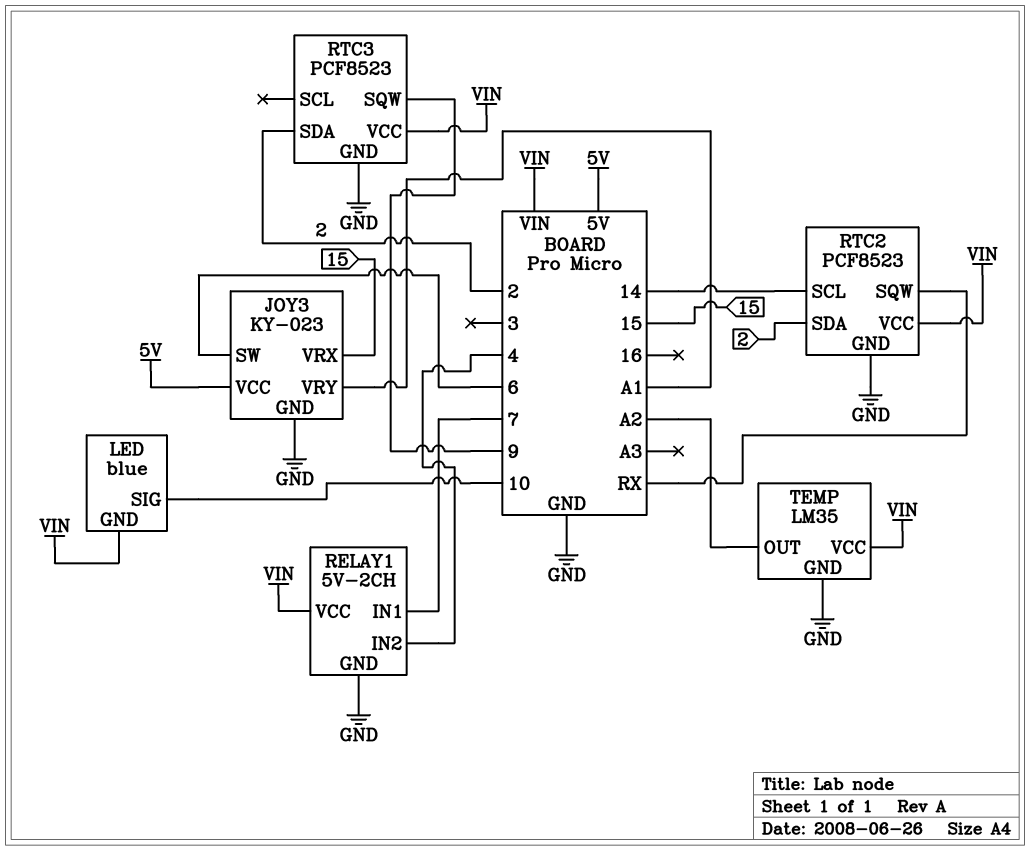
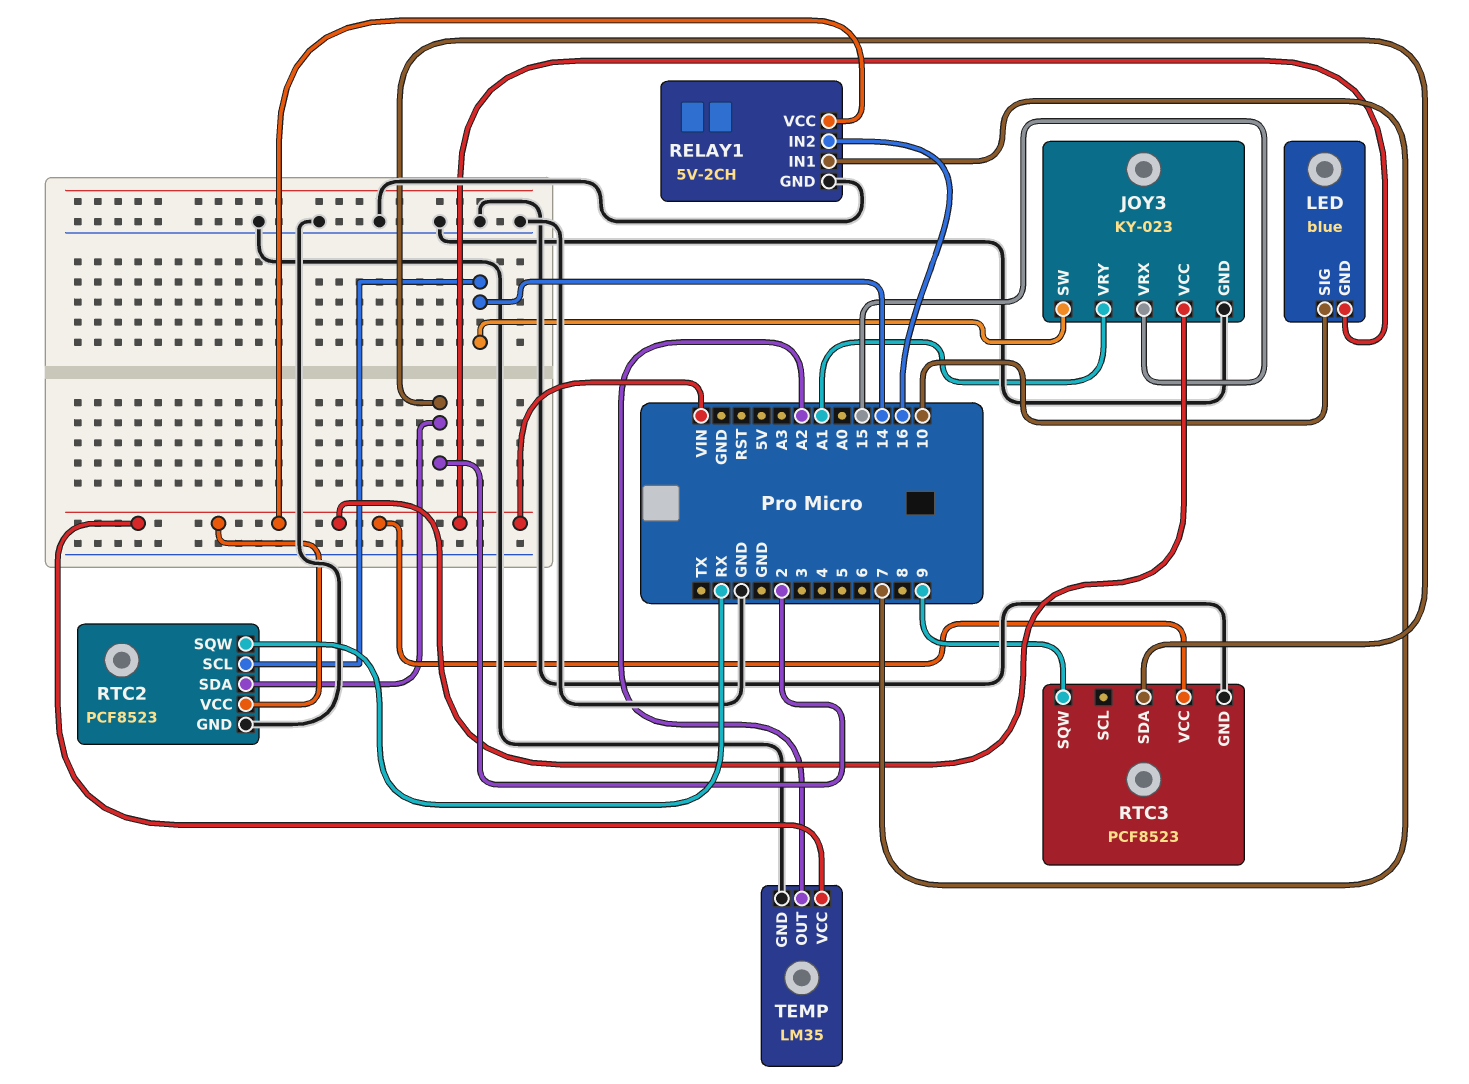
JOY3 pin SW: 6 -> 14
JOY3 pin VCC: 5V -> VIN
RELAY1 pin IN2: 4 -> 16

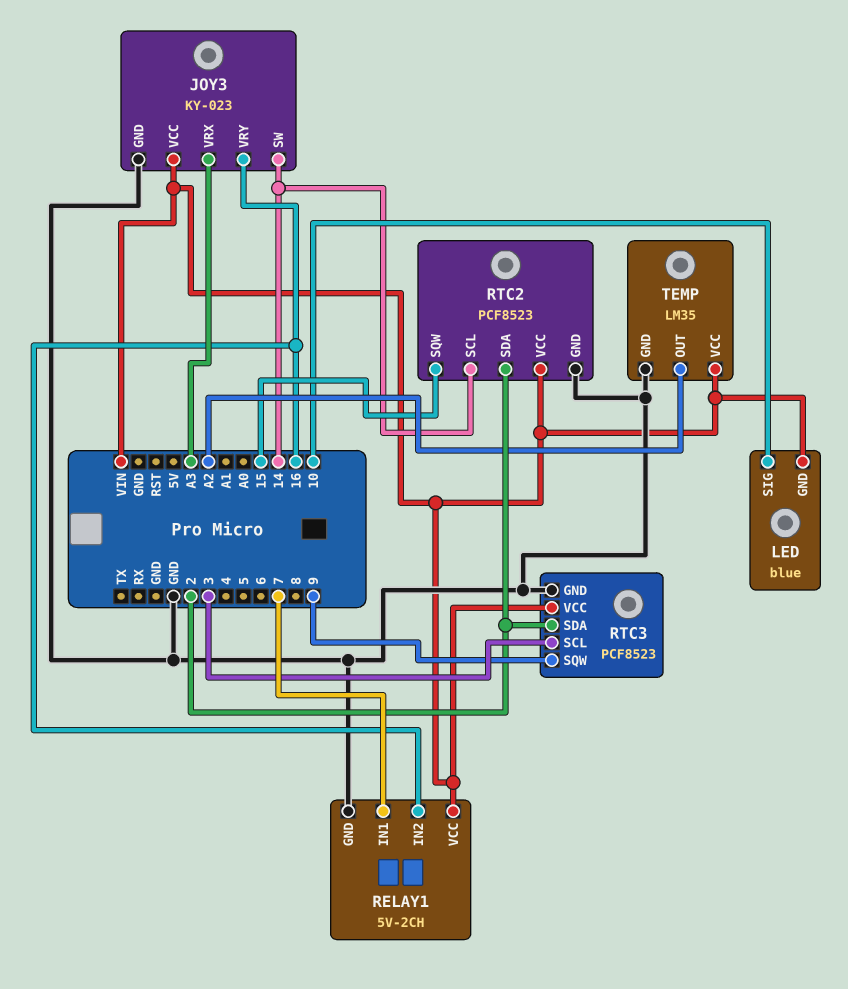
JOY3 pin VRX: 15 -> A3
JOY3 pin VRY: A1 -> 16
RTC2 pin SQW: RX -> 15
RTC3 pin SCL: none -> 3

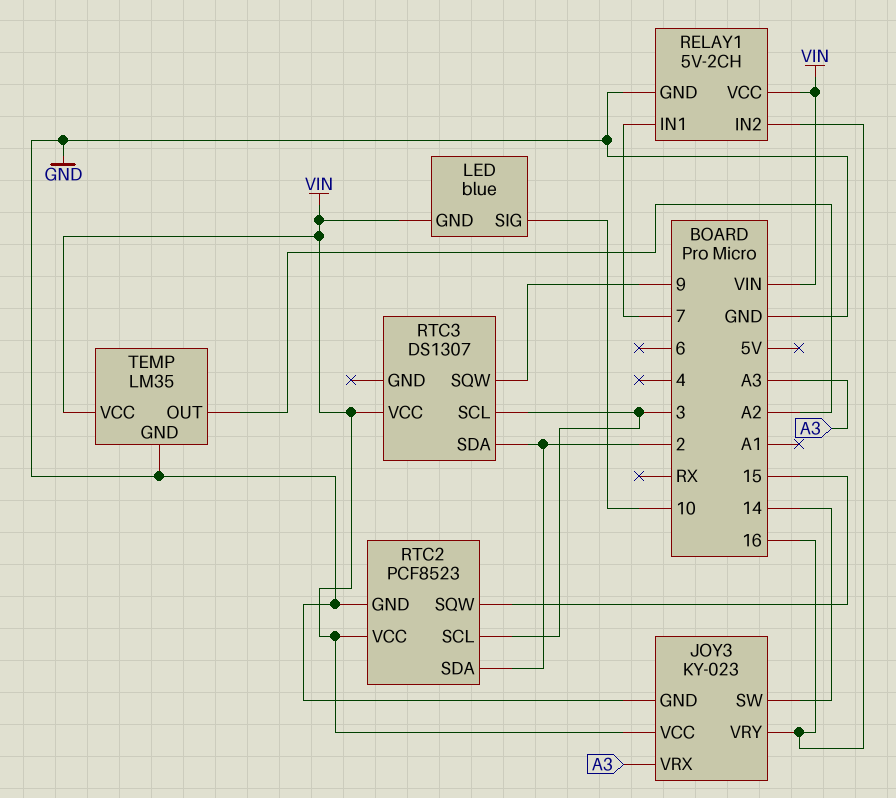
RTC2 pin SCL: 14 -> 3
RTC3: PCF8523 -> DS1307
RTC3 pin GND: GND -> none

